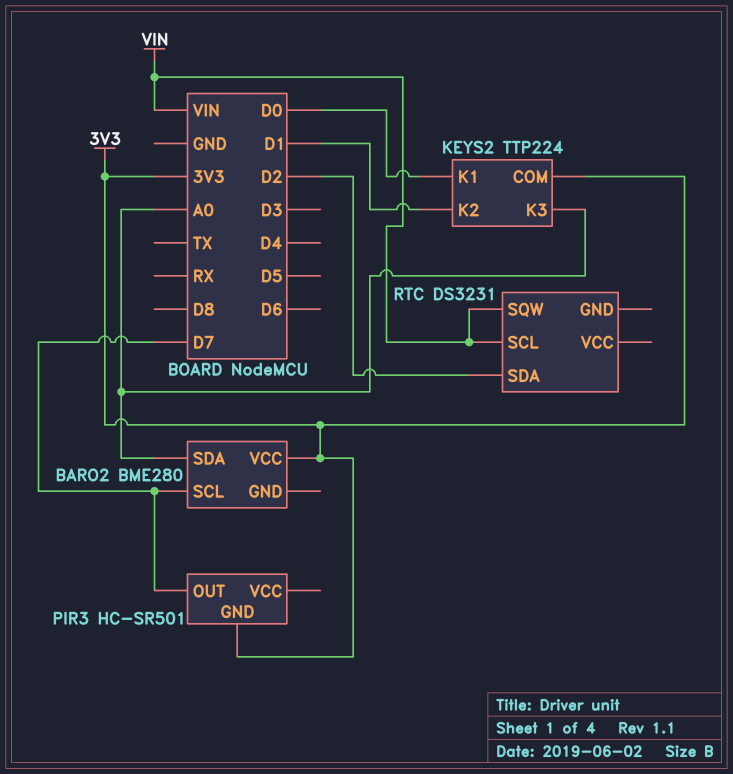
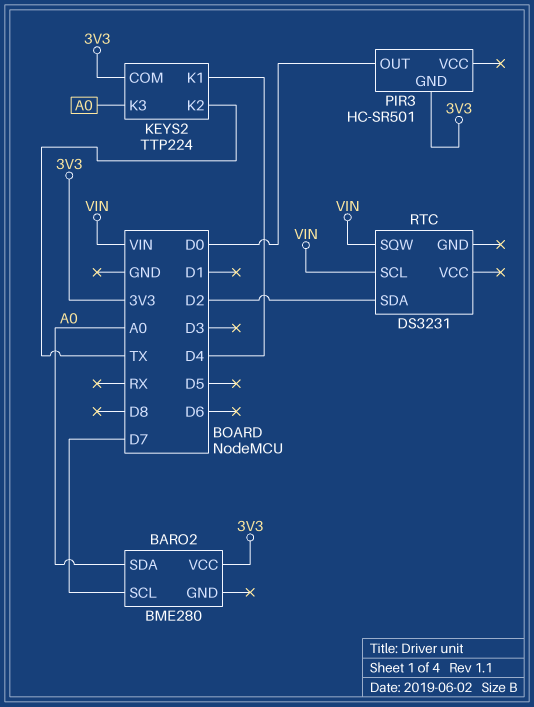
KEYS2 pin K1: D0 -> D4
KEYS2 pin K2: D1 -> TX
PIR3 pin OUT: D7 -> D0

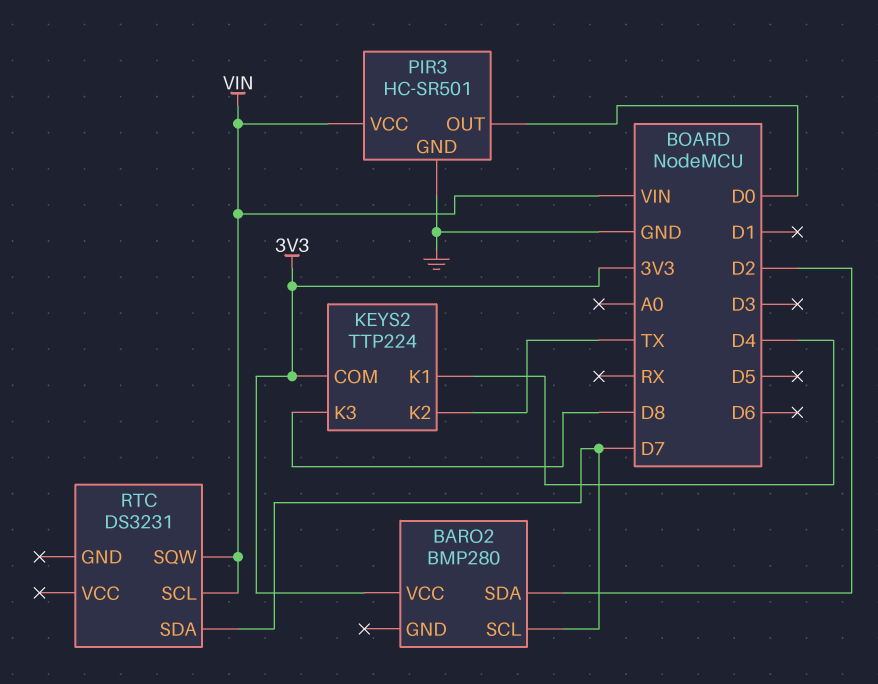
BARO2: BME280 -> BMP280
BARO2 pin SDA: A0 -> D2
KEYS2 pin K3: A0 -> D8
PIR3 pin GND: 3V3 -> GND
PIR3 pin VCC: none -> VIN
RTC pin SDA: D2 -> D7

